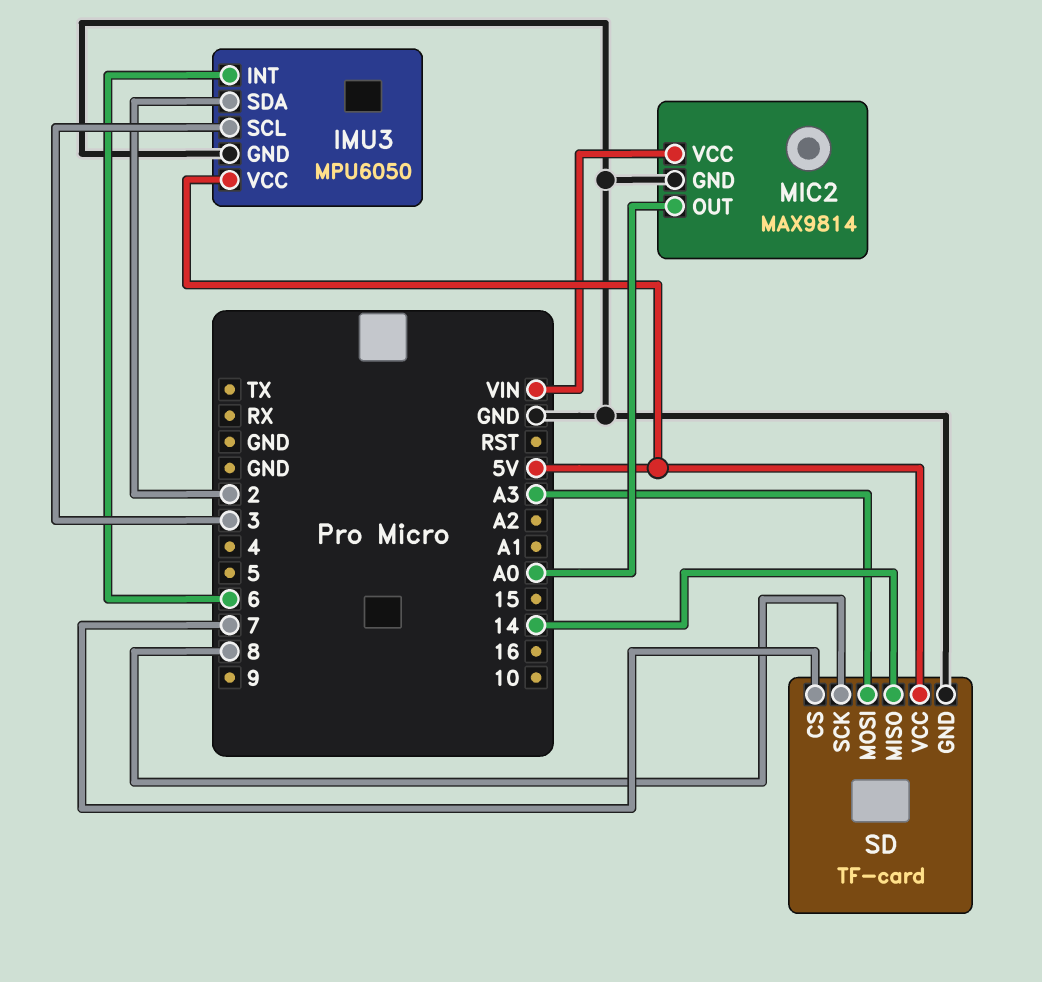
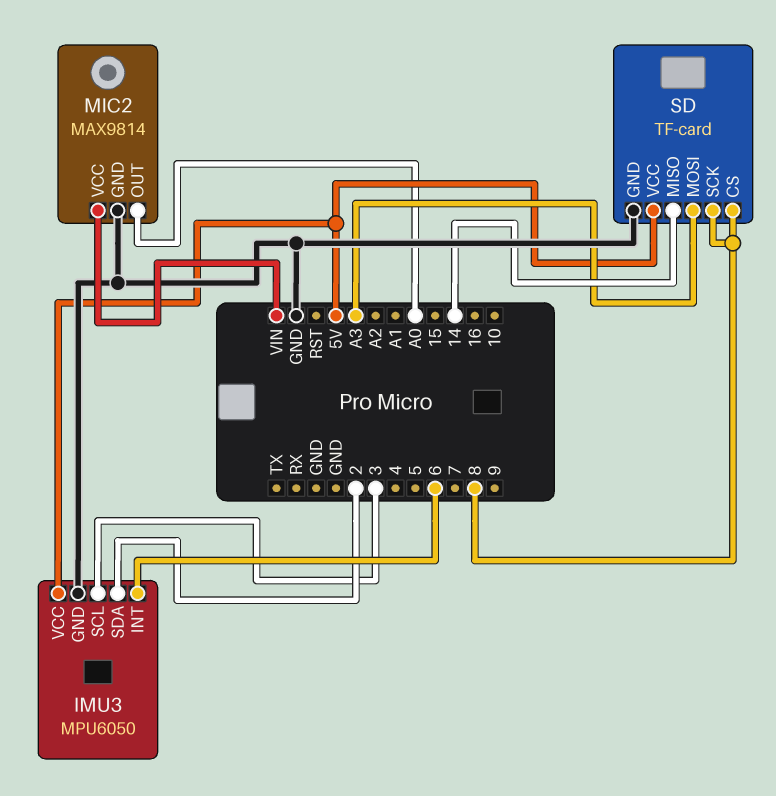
SD pin CS: 7 -> 8

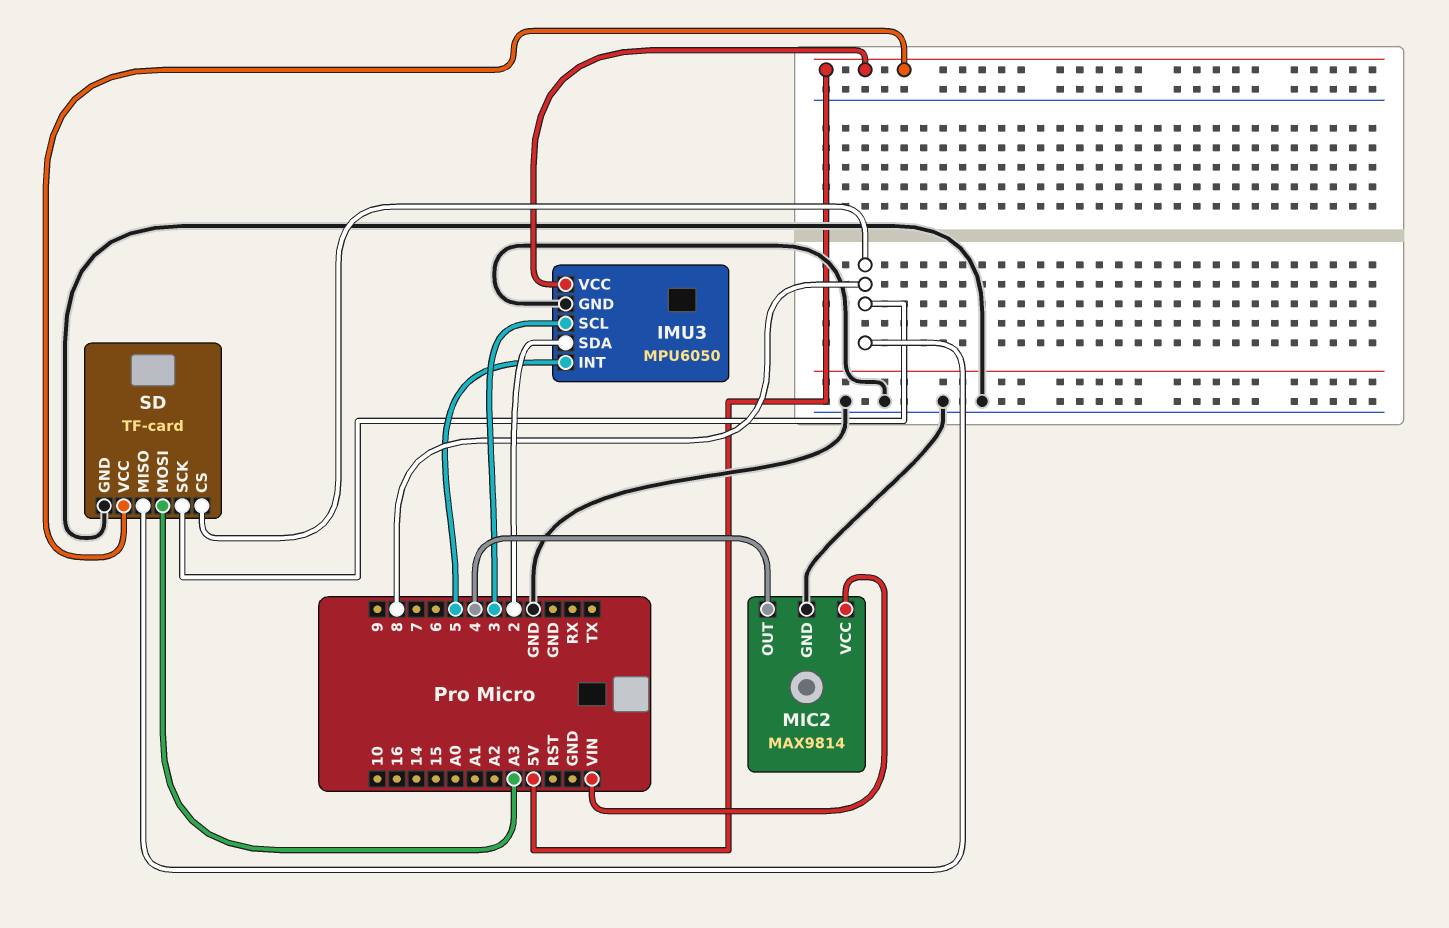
IMU3 pin INT: 6 -> 5
MIC2 pin OUT: A0 -> 4
SD pin MISO: 14 -> 8

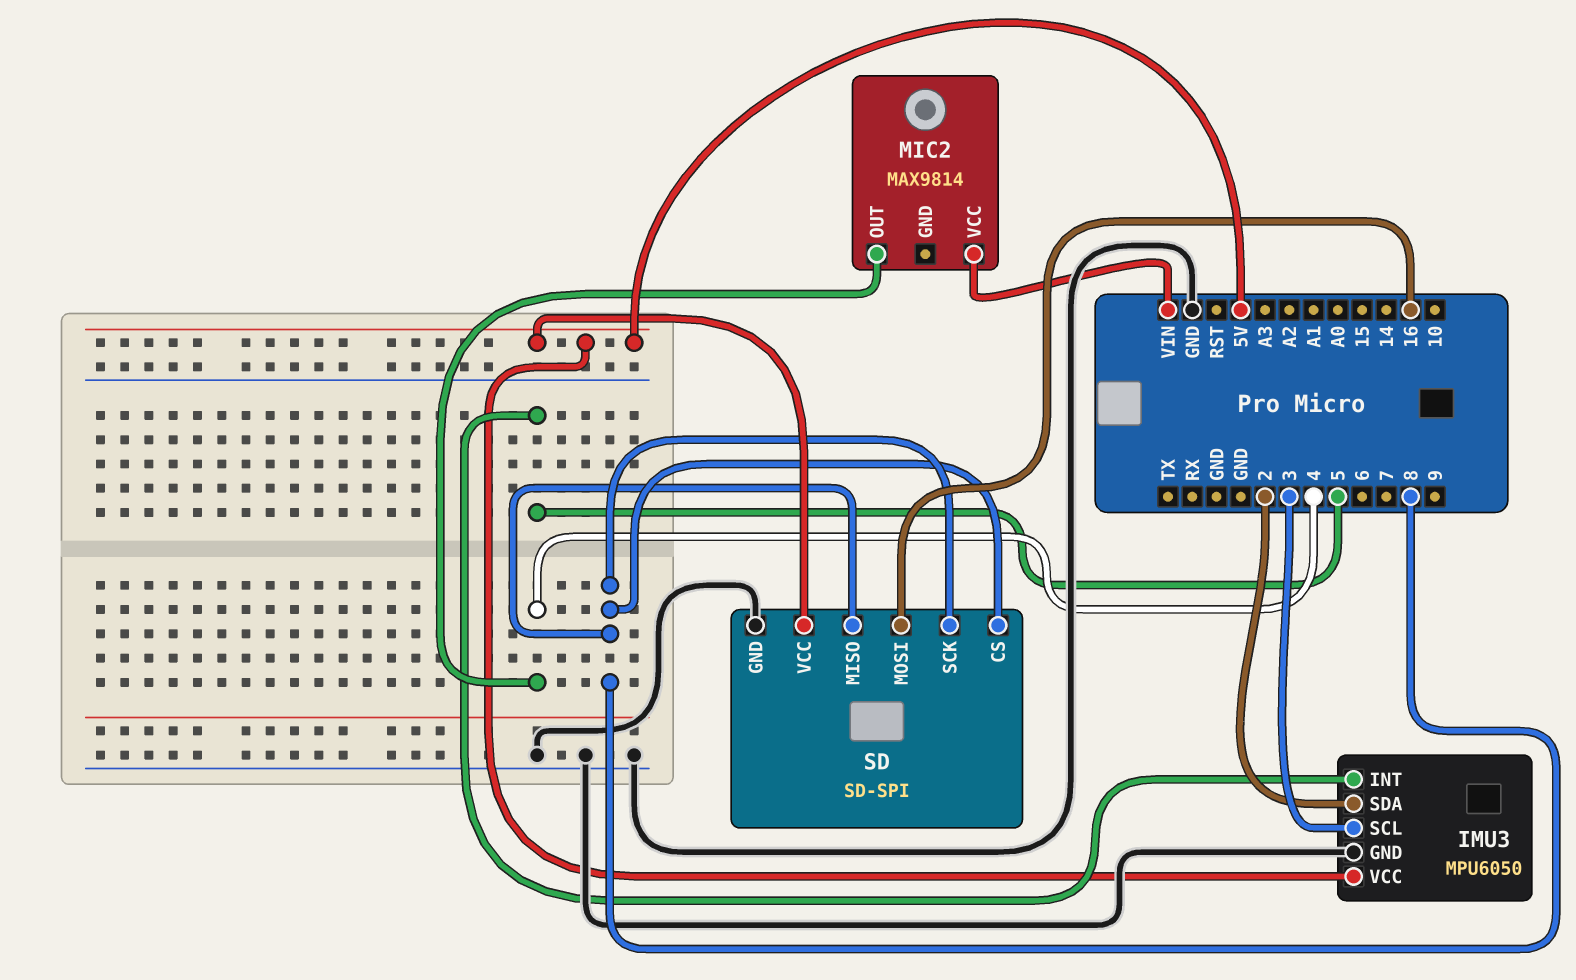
MIC2 pin GND: GND -> none
SD: TF-card -> SD-SPI
SD pin MOSI: A3 -> 16

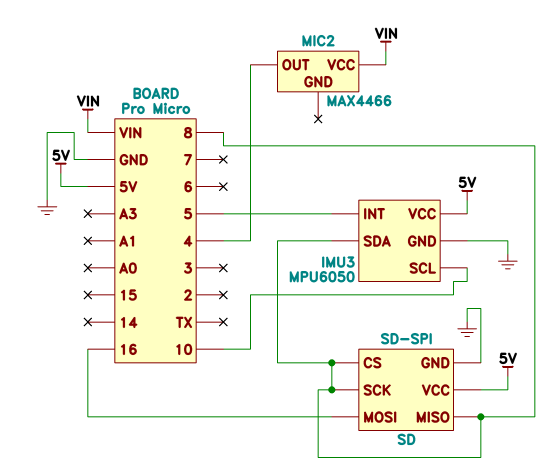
IMU3 pin SCL: 3 -> 10
IMU3 pin SDA: 2 -> 8
MIC2: MAX9814 -> MAX4466

